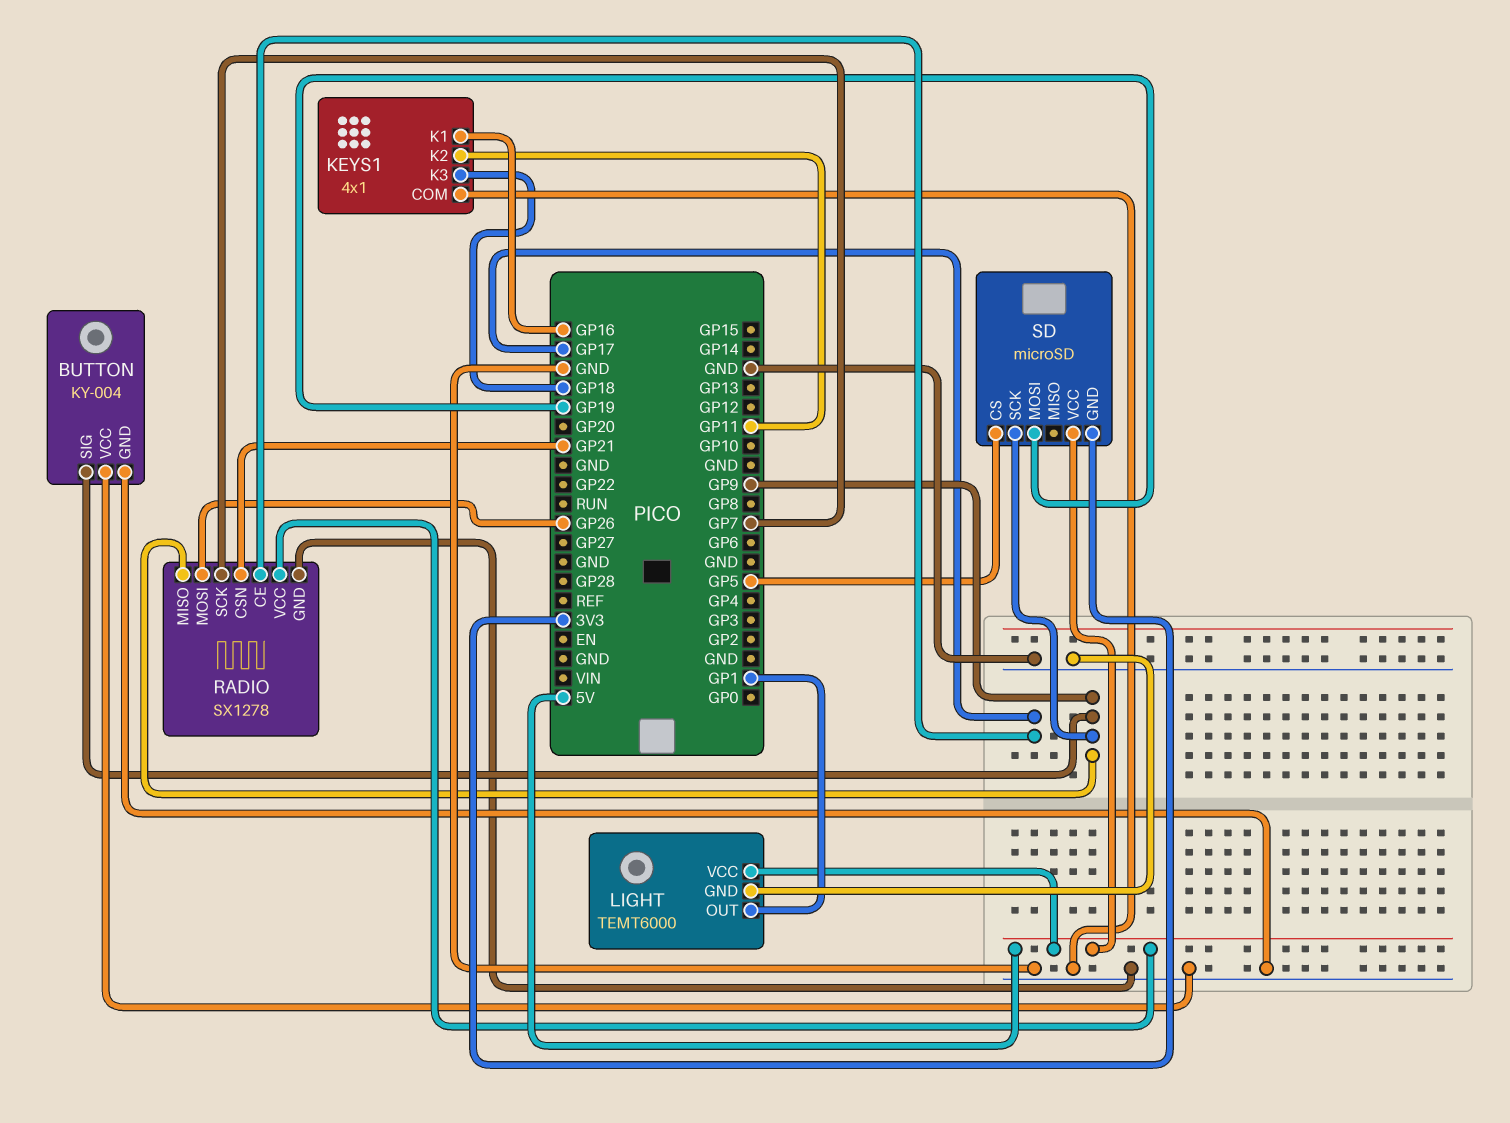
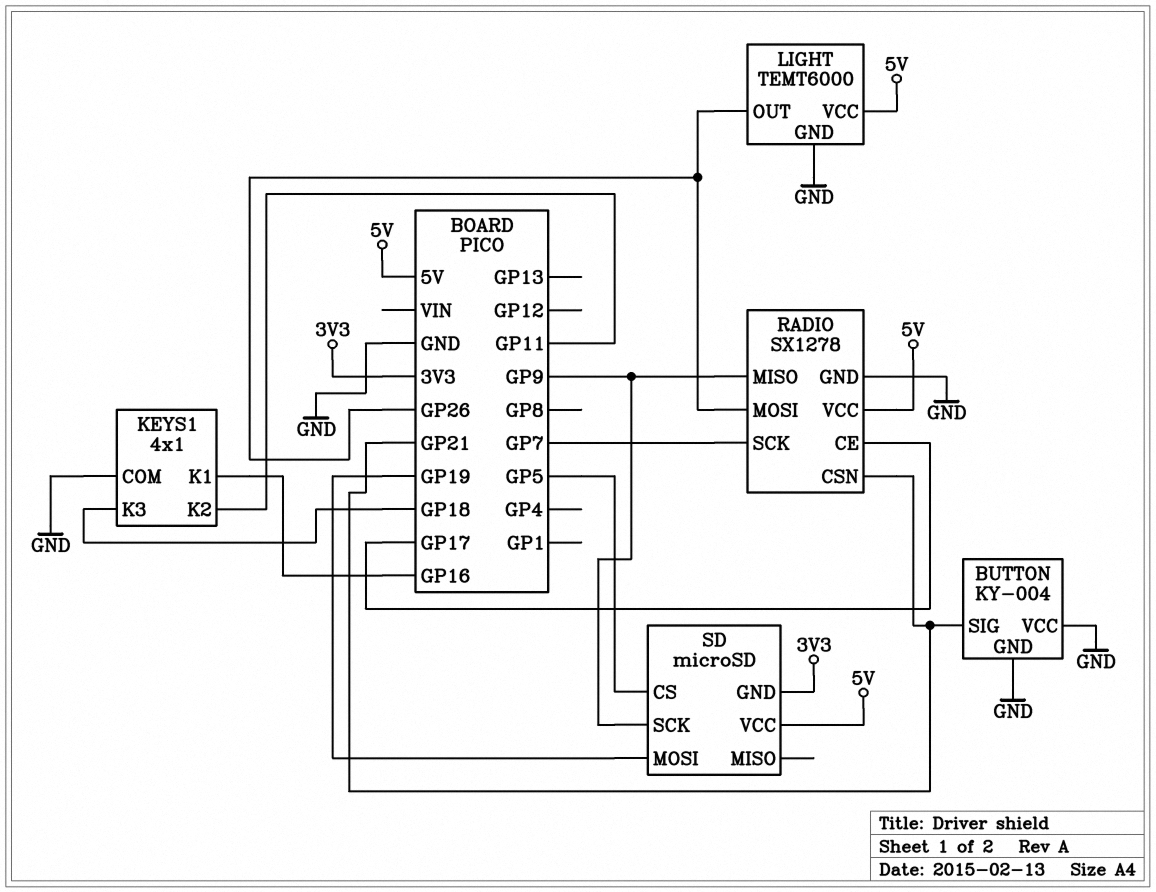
BUTTON pin SIG: GP9 -> GP21
LIGHT pin OUT: GP1 -> GP26

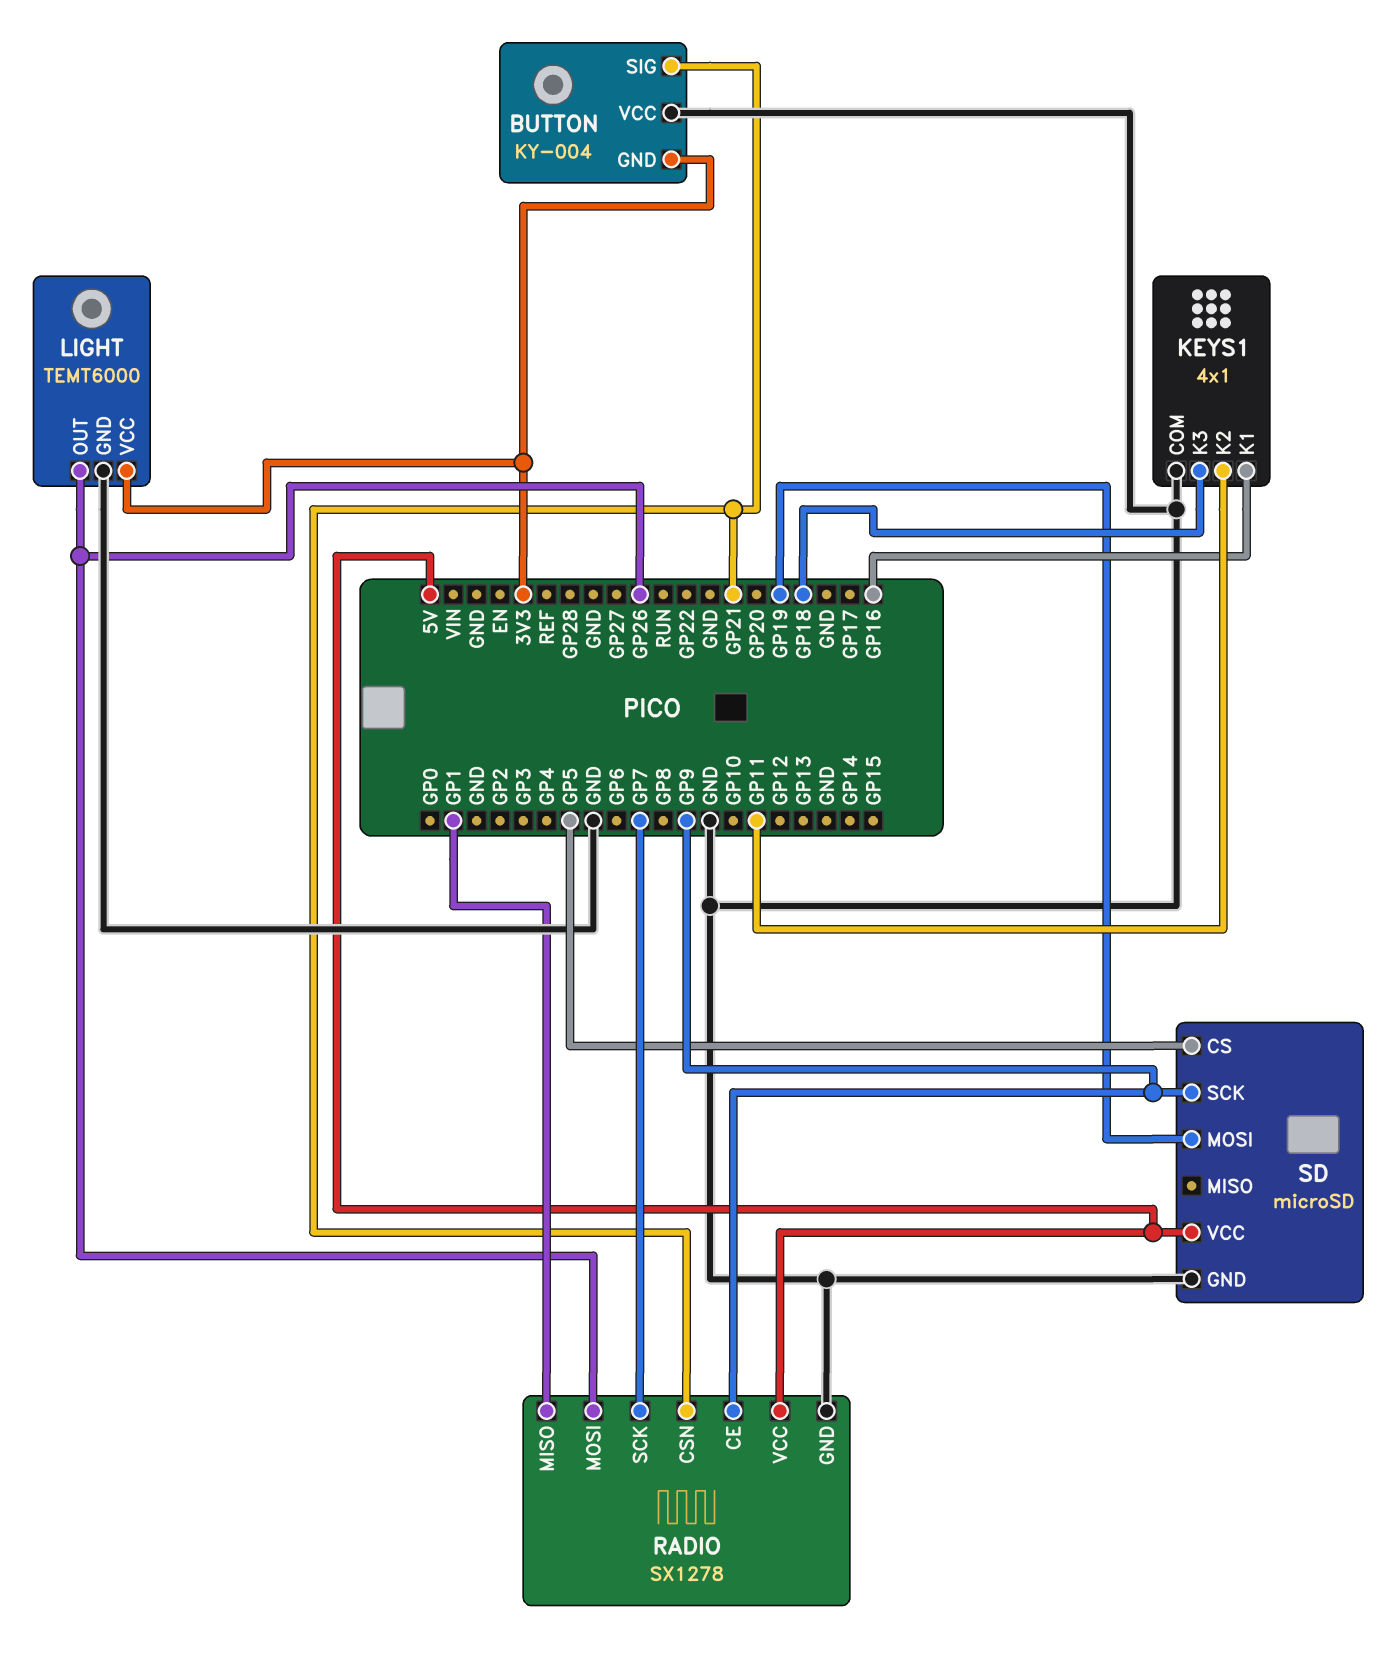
BUTTON pin GND: GND -> 3V3
LIGHT pin VCC: 5V -> 3V3
RADIO pin CE: GP17 -> GP9
RADIO pin MISO: GP9 -> GP1
SD pin GND: 3V3 -> GND

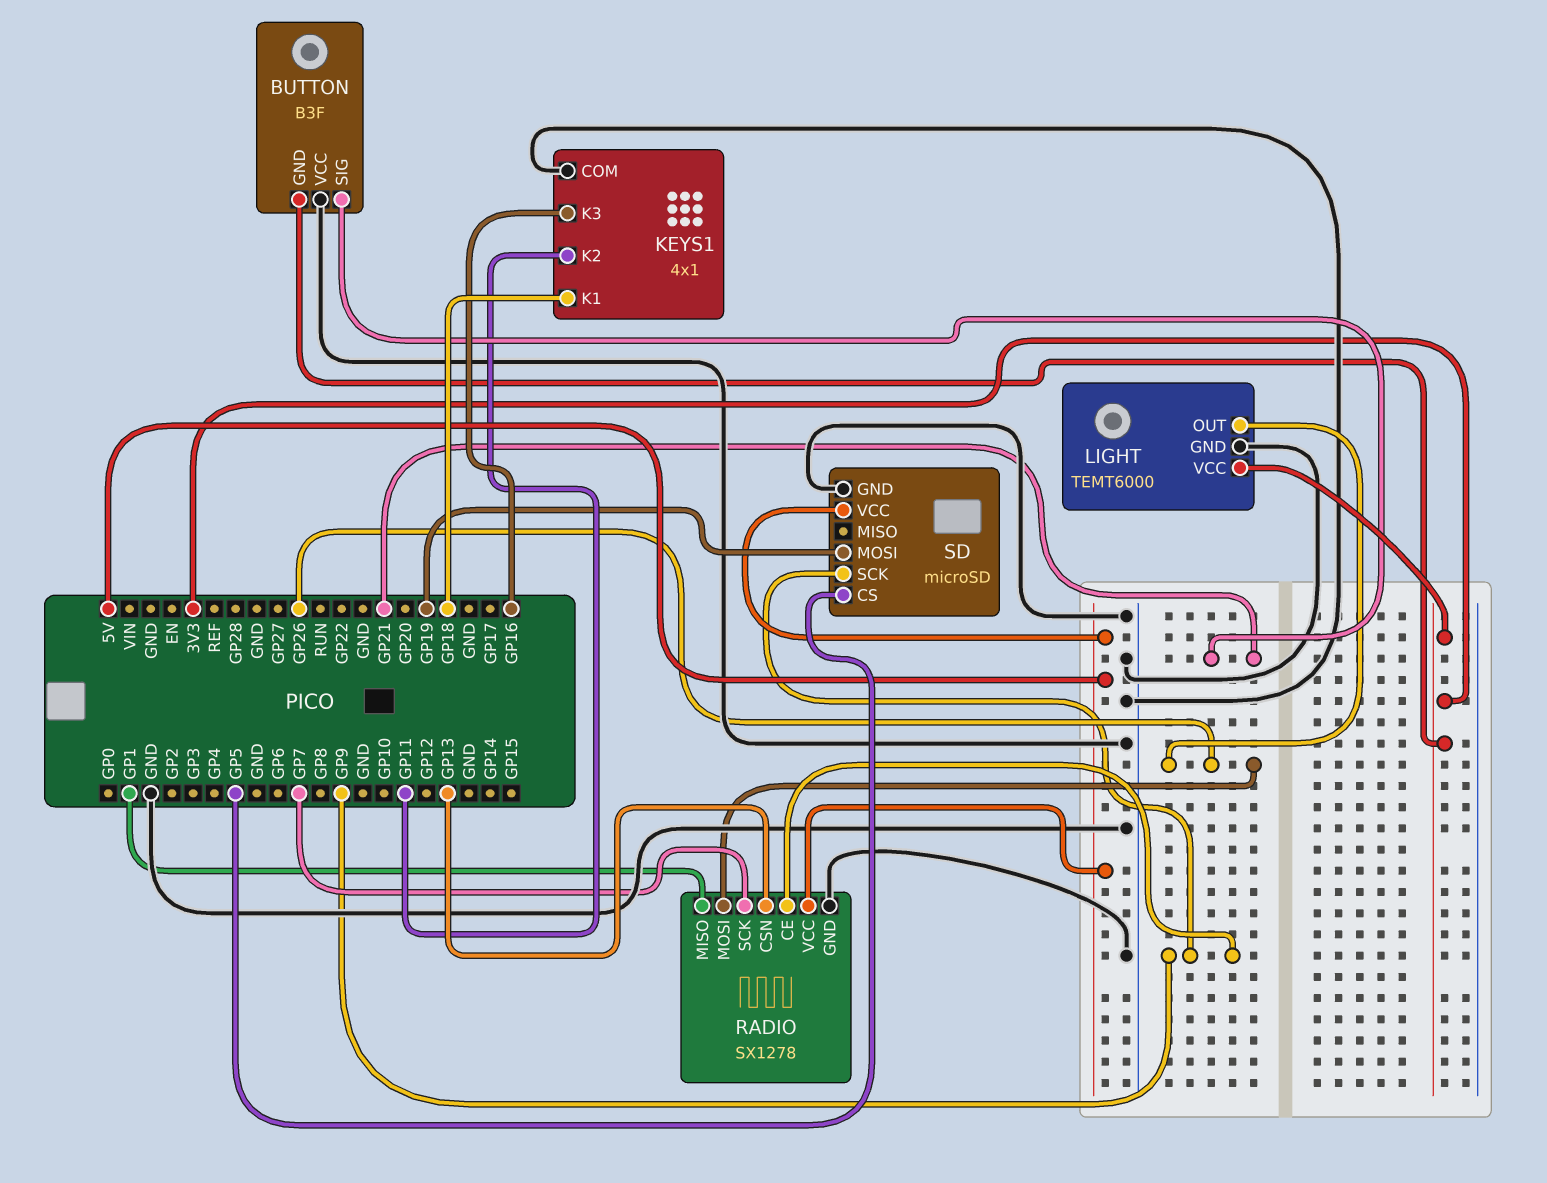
BUTTON: KY-004 -> B3F
KEYS1 pin K1: GP16 -> GP18
KEYS1 pin K3: GP18 -> GP16
RADIO pin CSN: GP21 -> GP13

